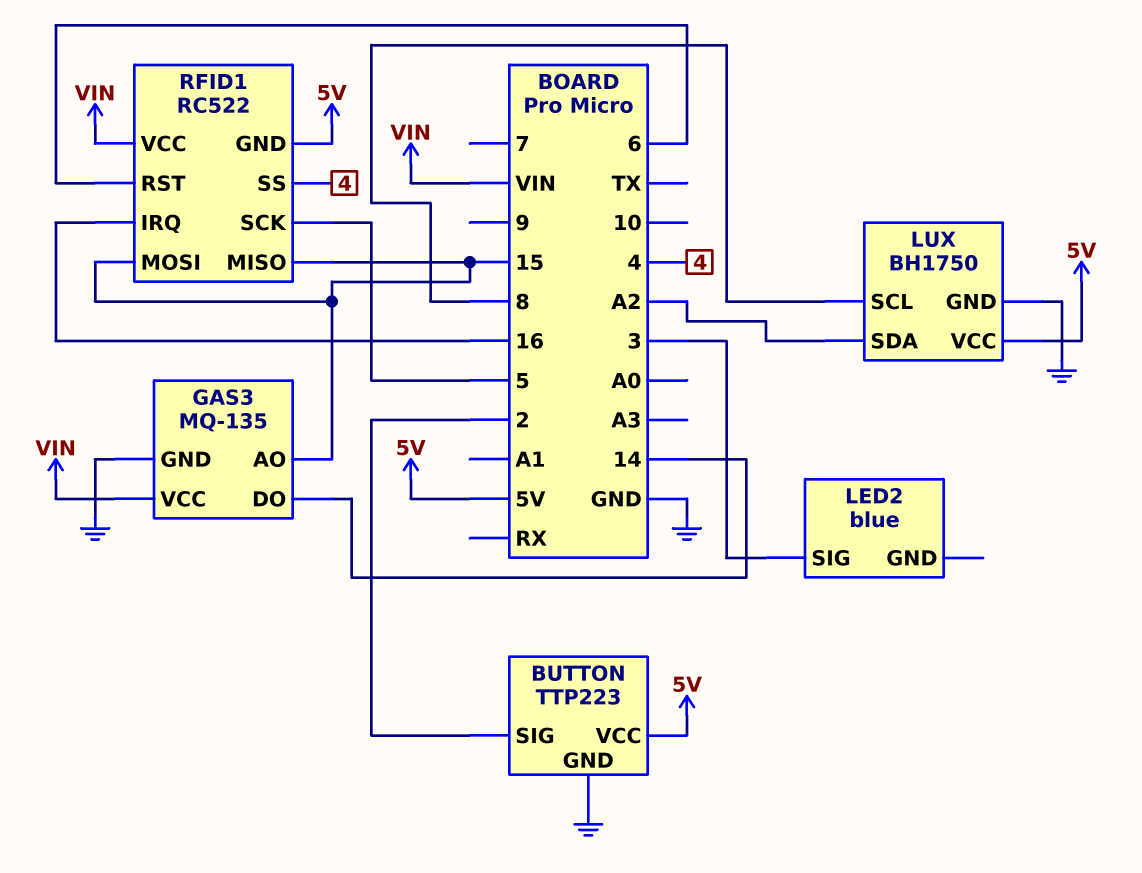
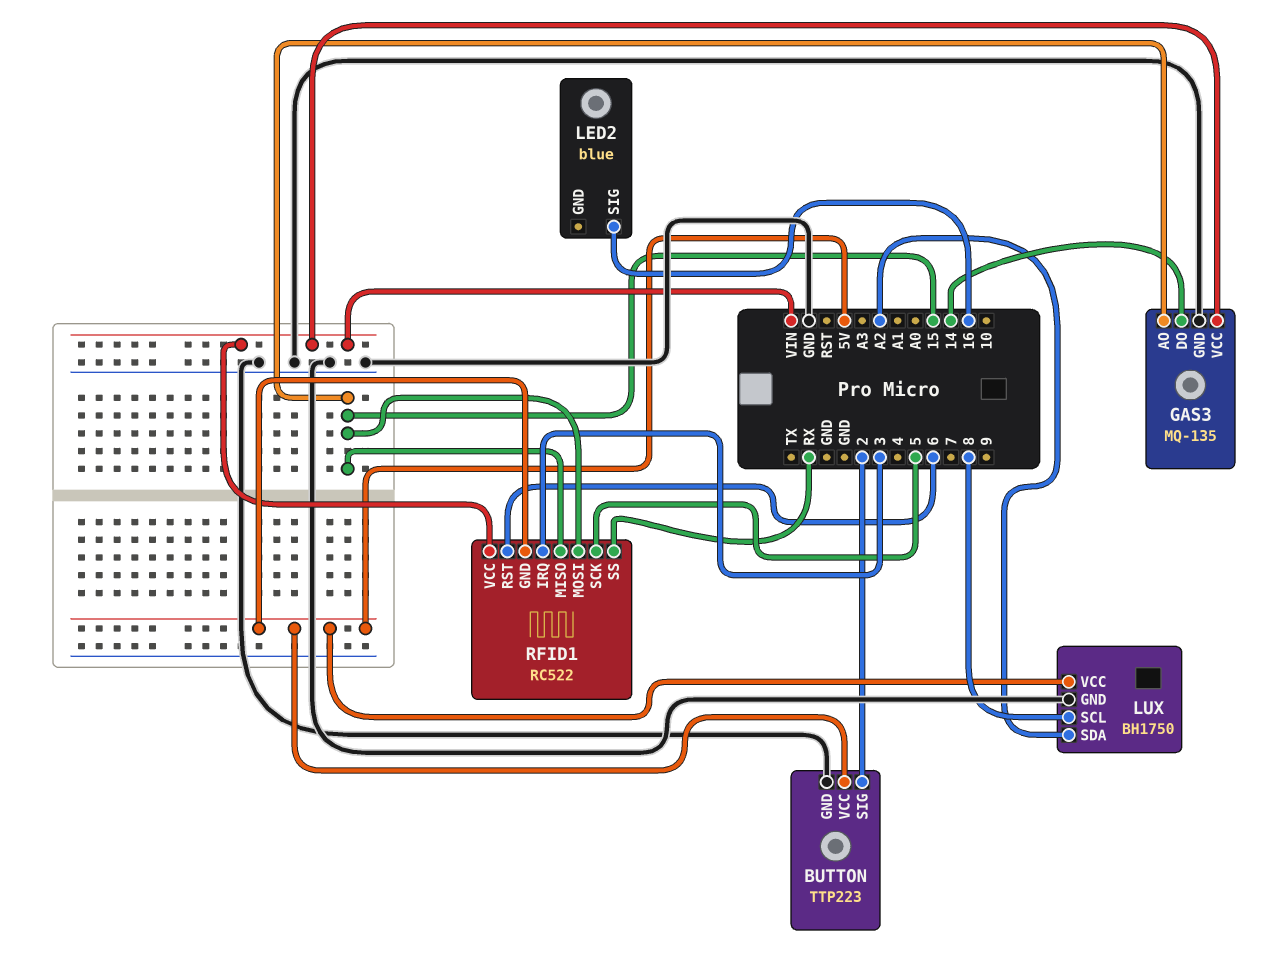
LED2 pin SIG: 3 -> 16
RFID1 pin IRQ: 16 -> 3
RFID1 pin SS: 4 -> RX

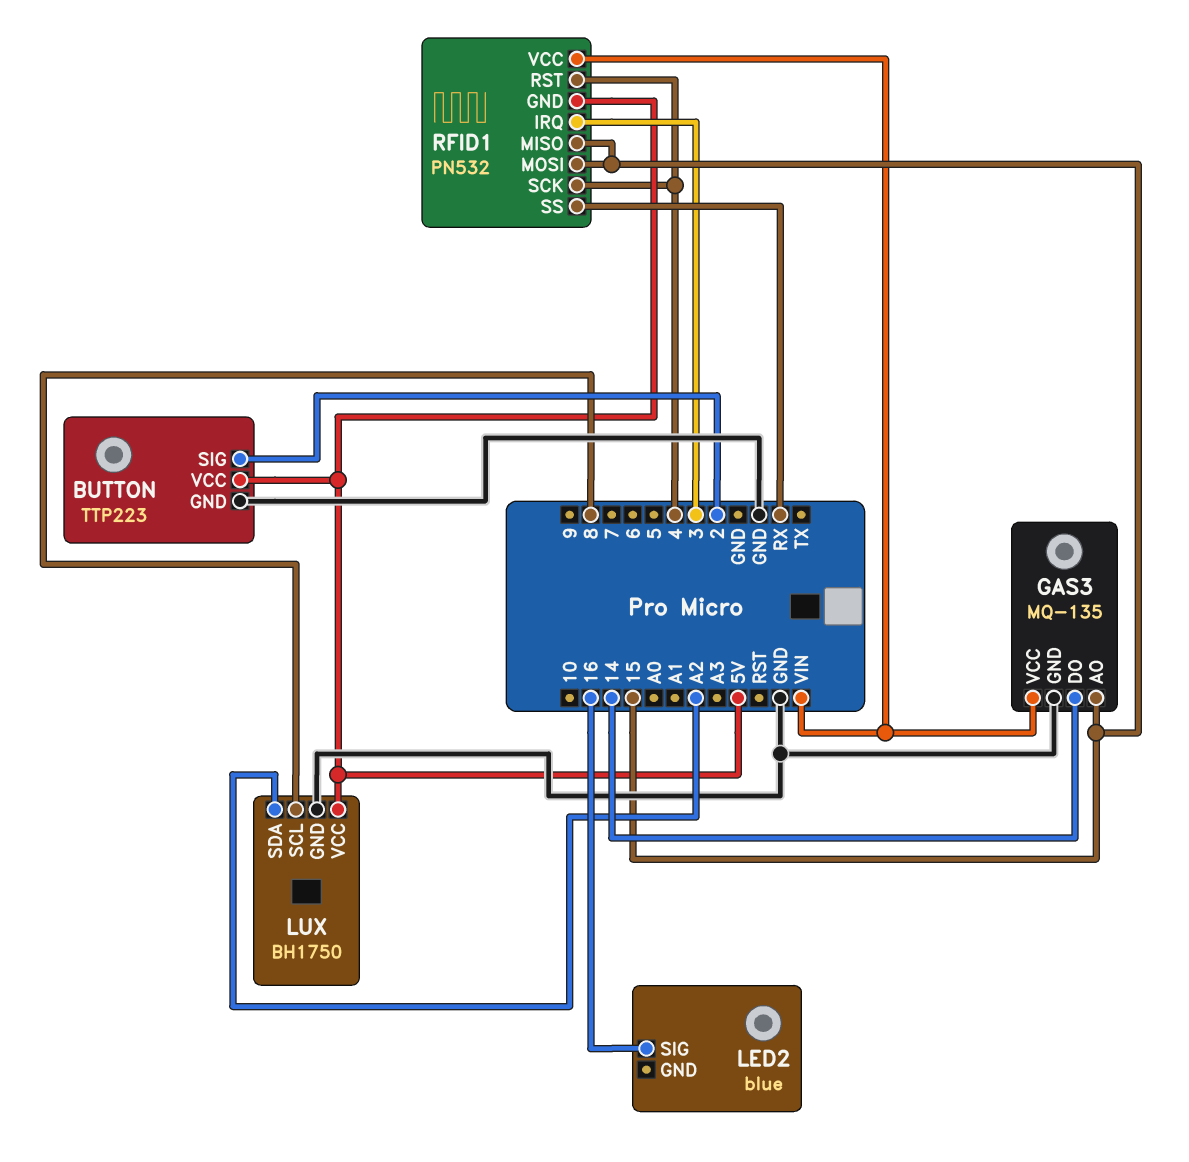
RFID1: RC522 -> PN532
RFID1 pin RST: 6 -> 4
RFID1 pin SCK: 5 -> 4

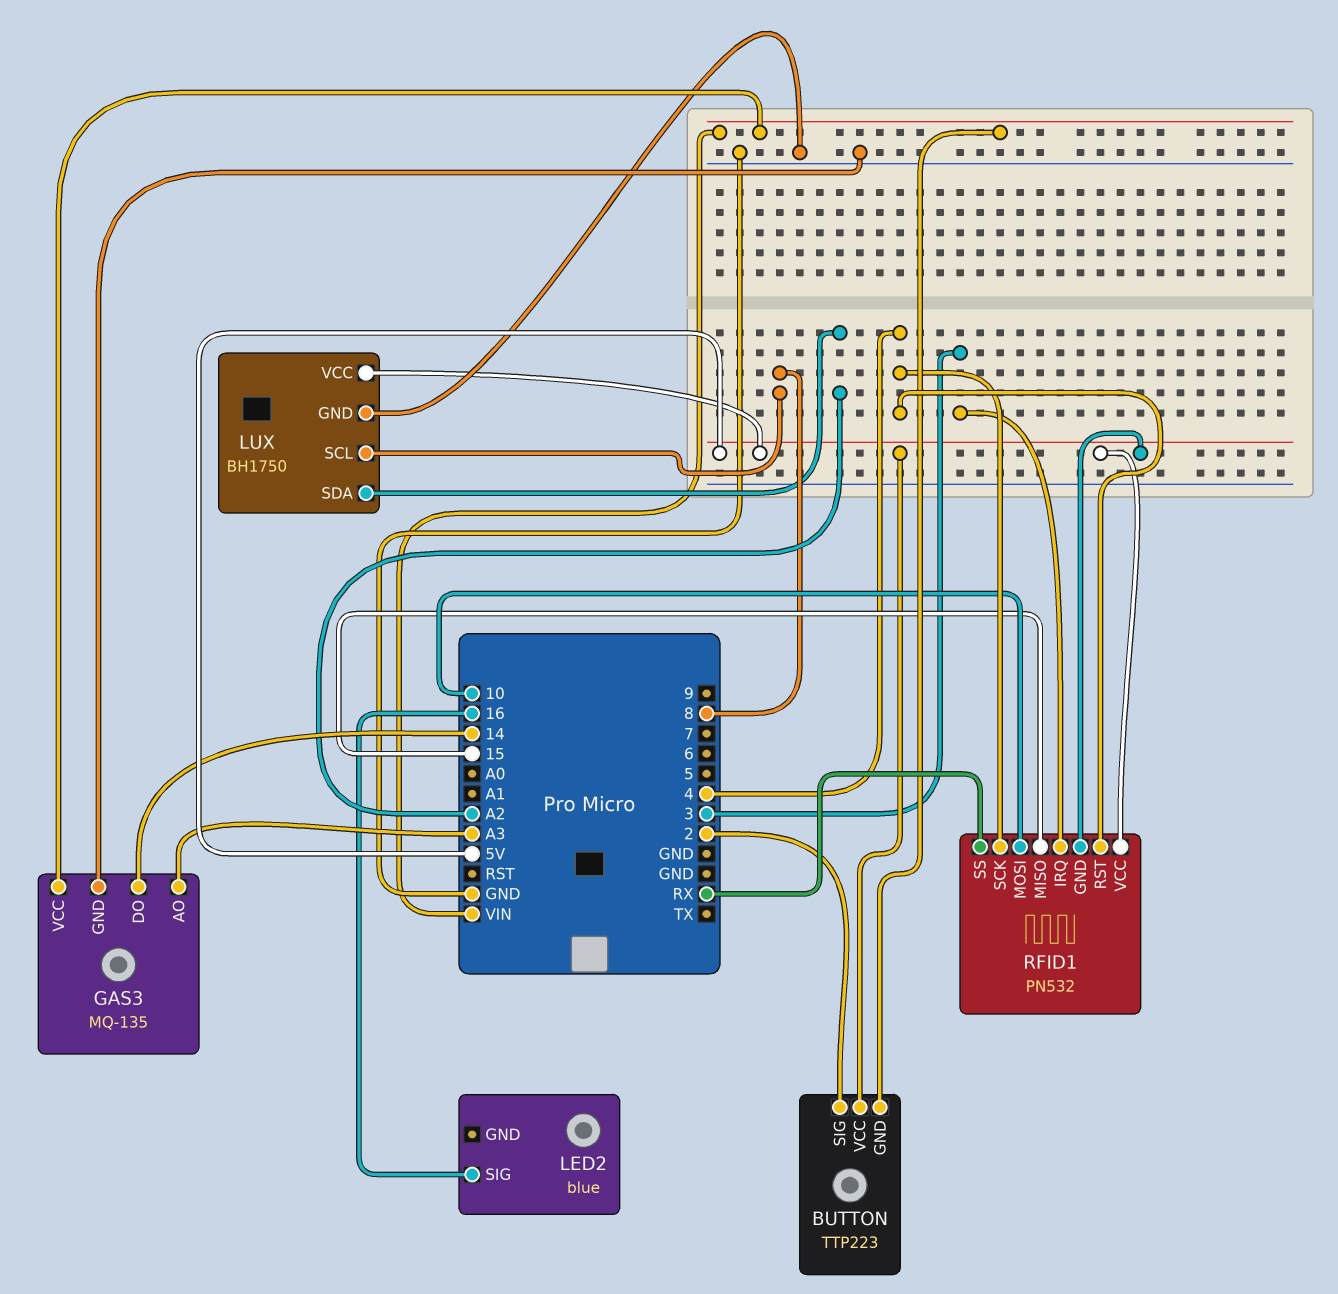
BUTTON pin GND: GND -> VIN
GAS3 pin AO: 15 -> A3
RFID1 pin MOSI: 15 -> 10
RFID1 pin VCC: VIN -> 5V

